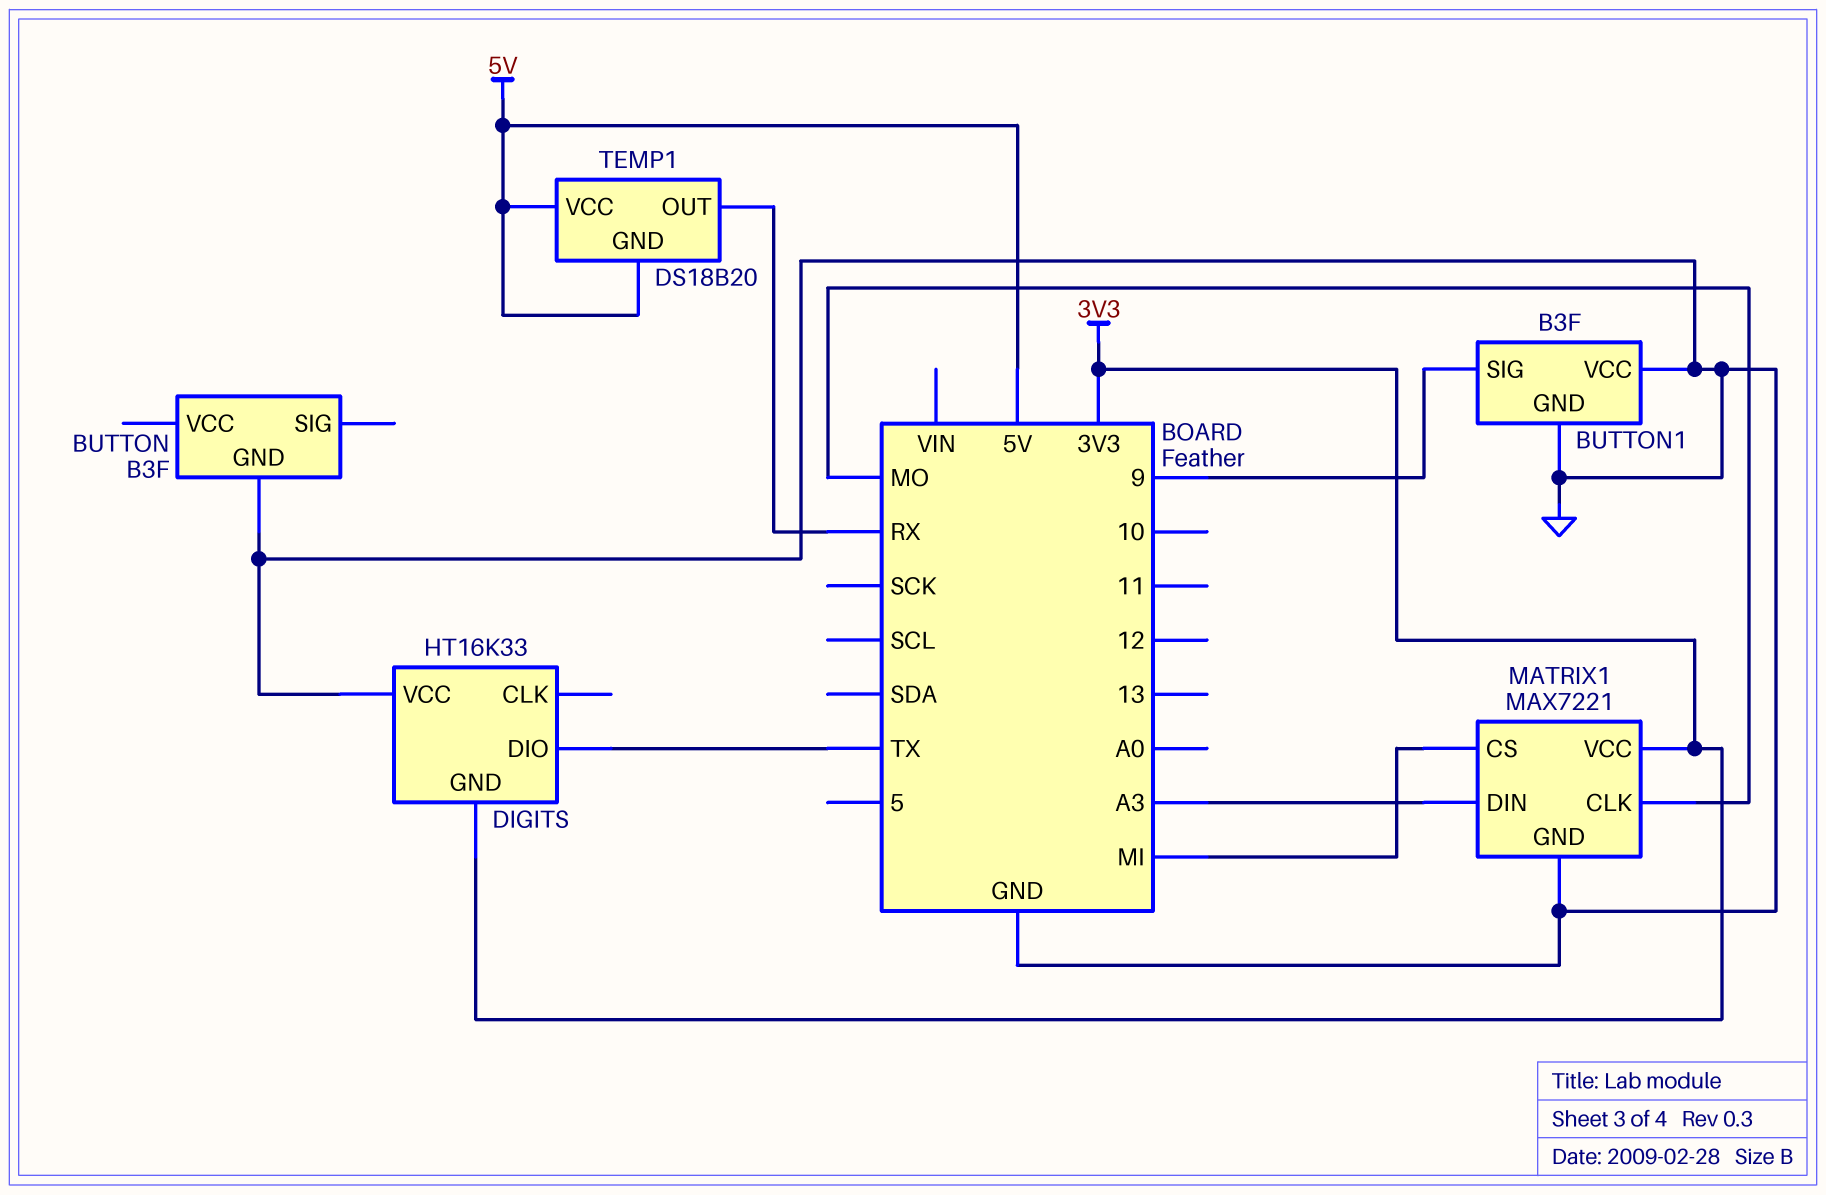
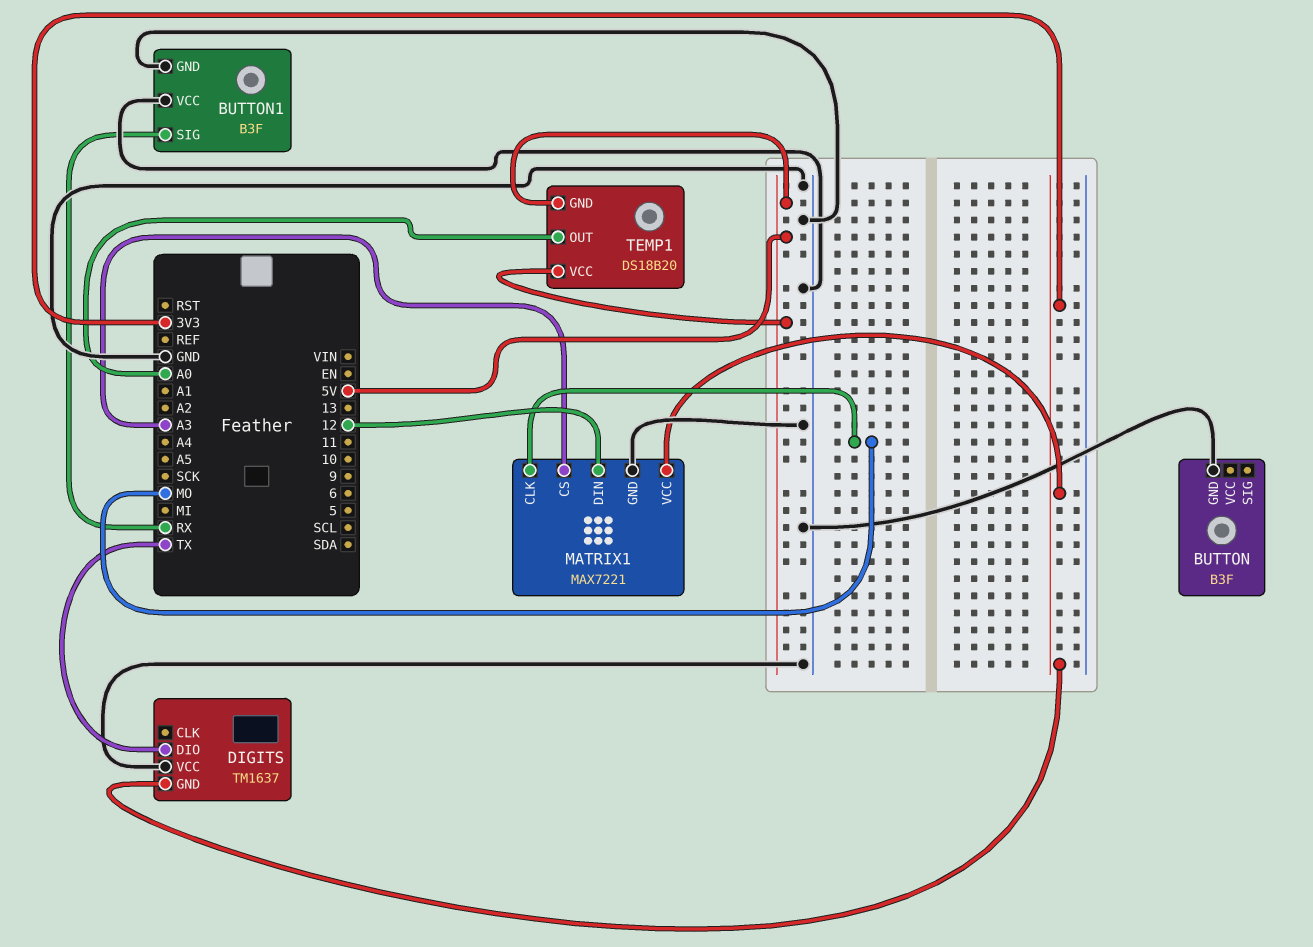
BUTTON1 pin SIG: 9 -> RX
DIGITS: HT16K33 -> TM1637
MATRIX1 pin CS: MI -> A3
MATRIX1 pin DIN: A3 -> 12
TEMP1 pin OUT: RX -> A0

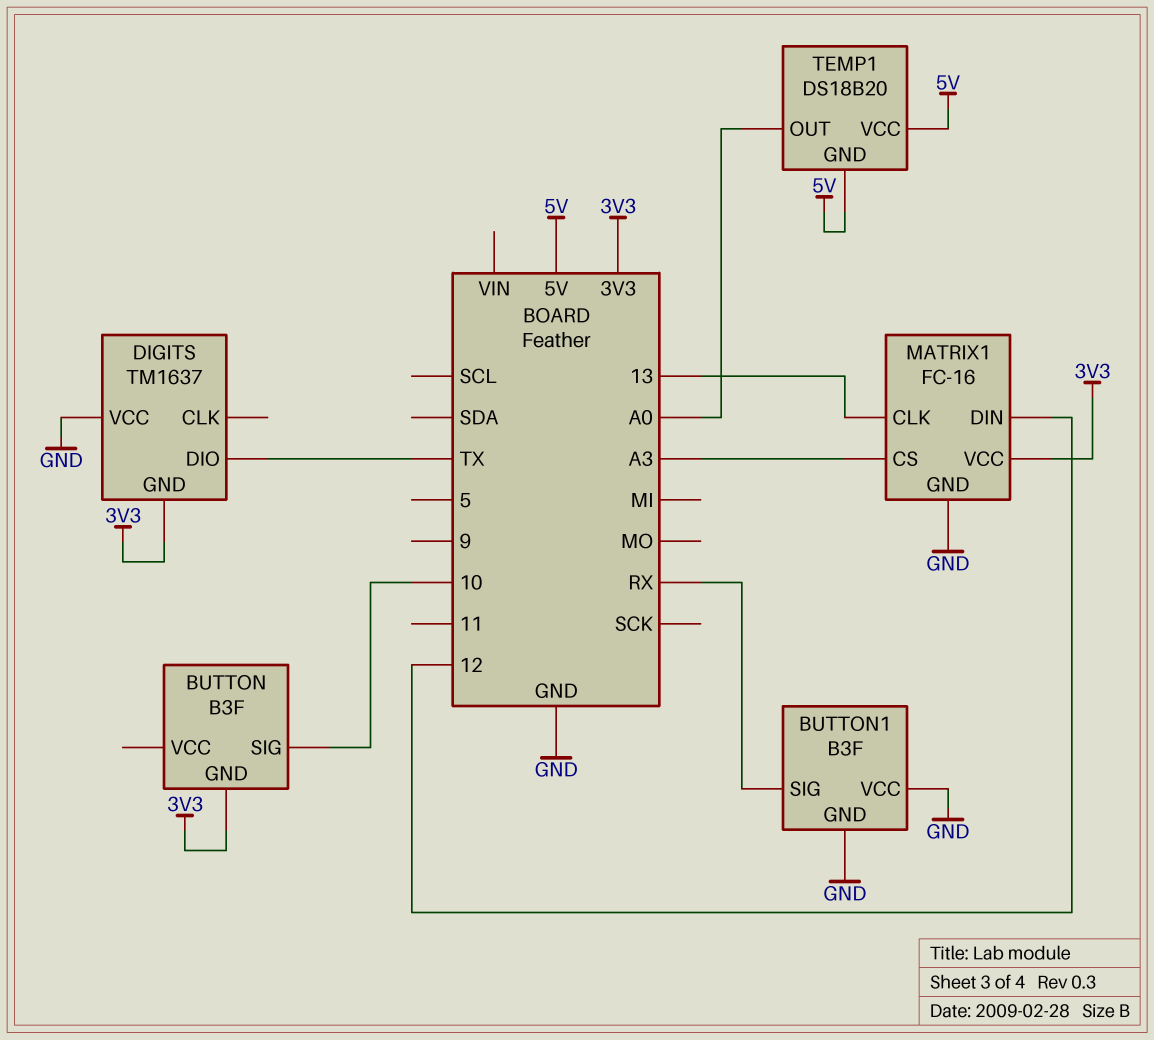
BUTTON pin GND: GND -> 3V3
BUTTON pin SIG: none -> 10
MATRIX1: MAX7221 -> FC-16
MATRIX1 pin CLK: MO -> 13

